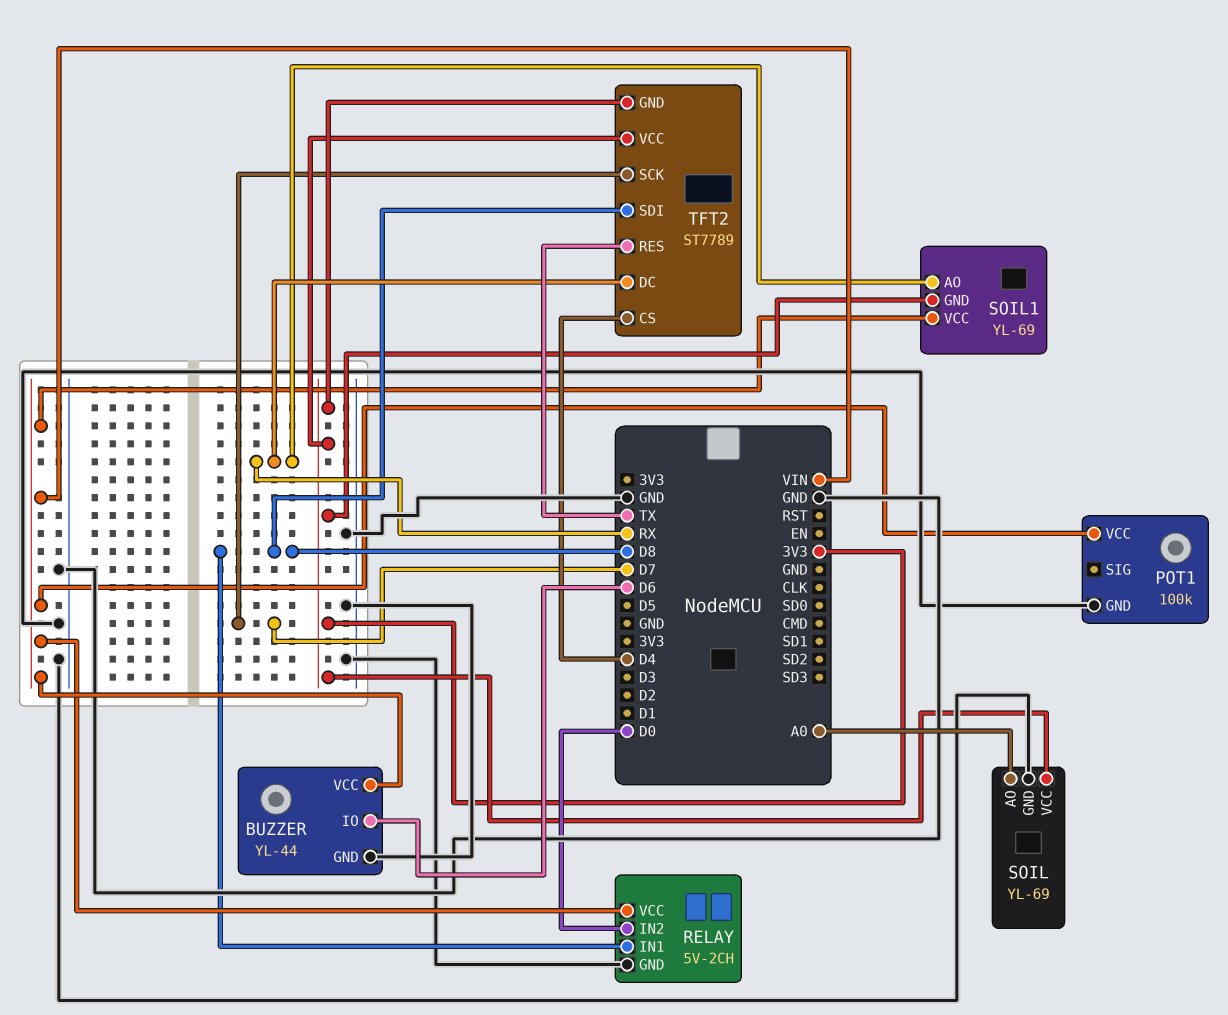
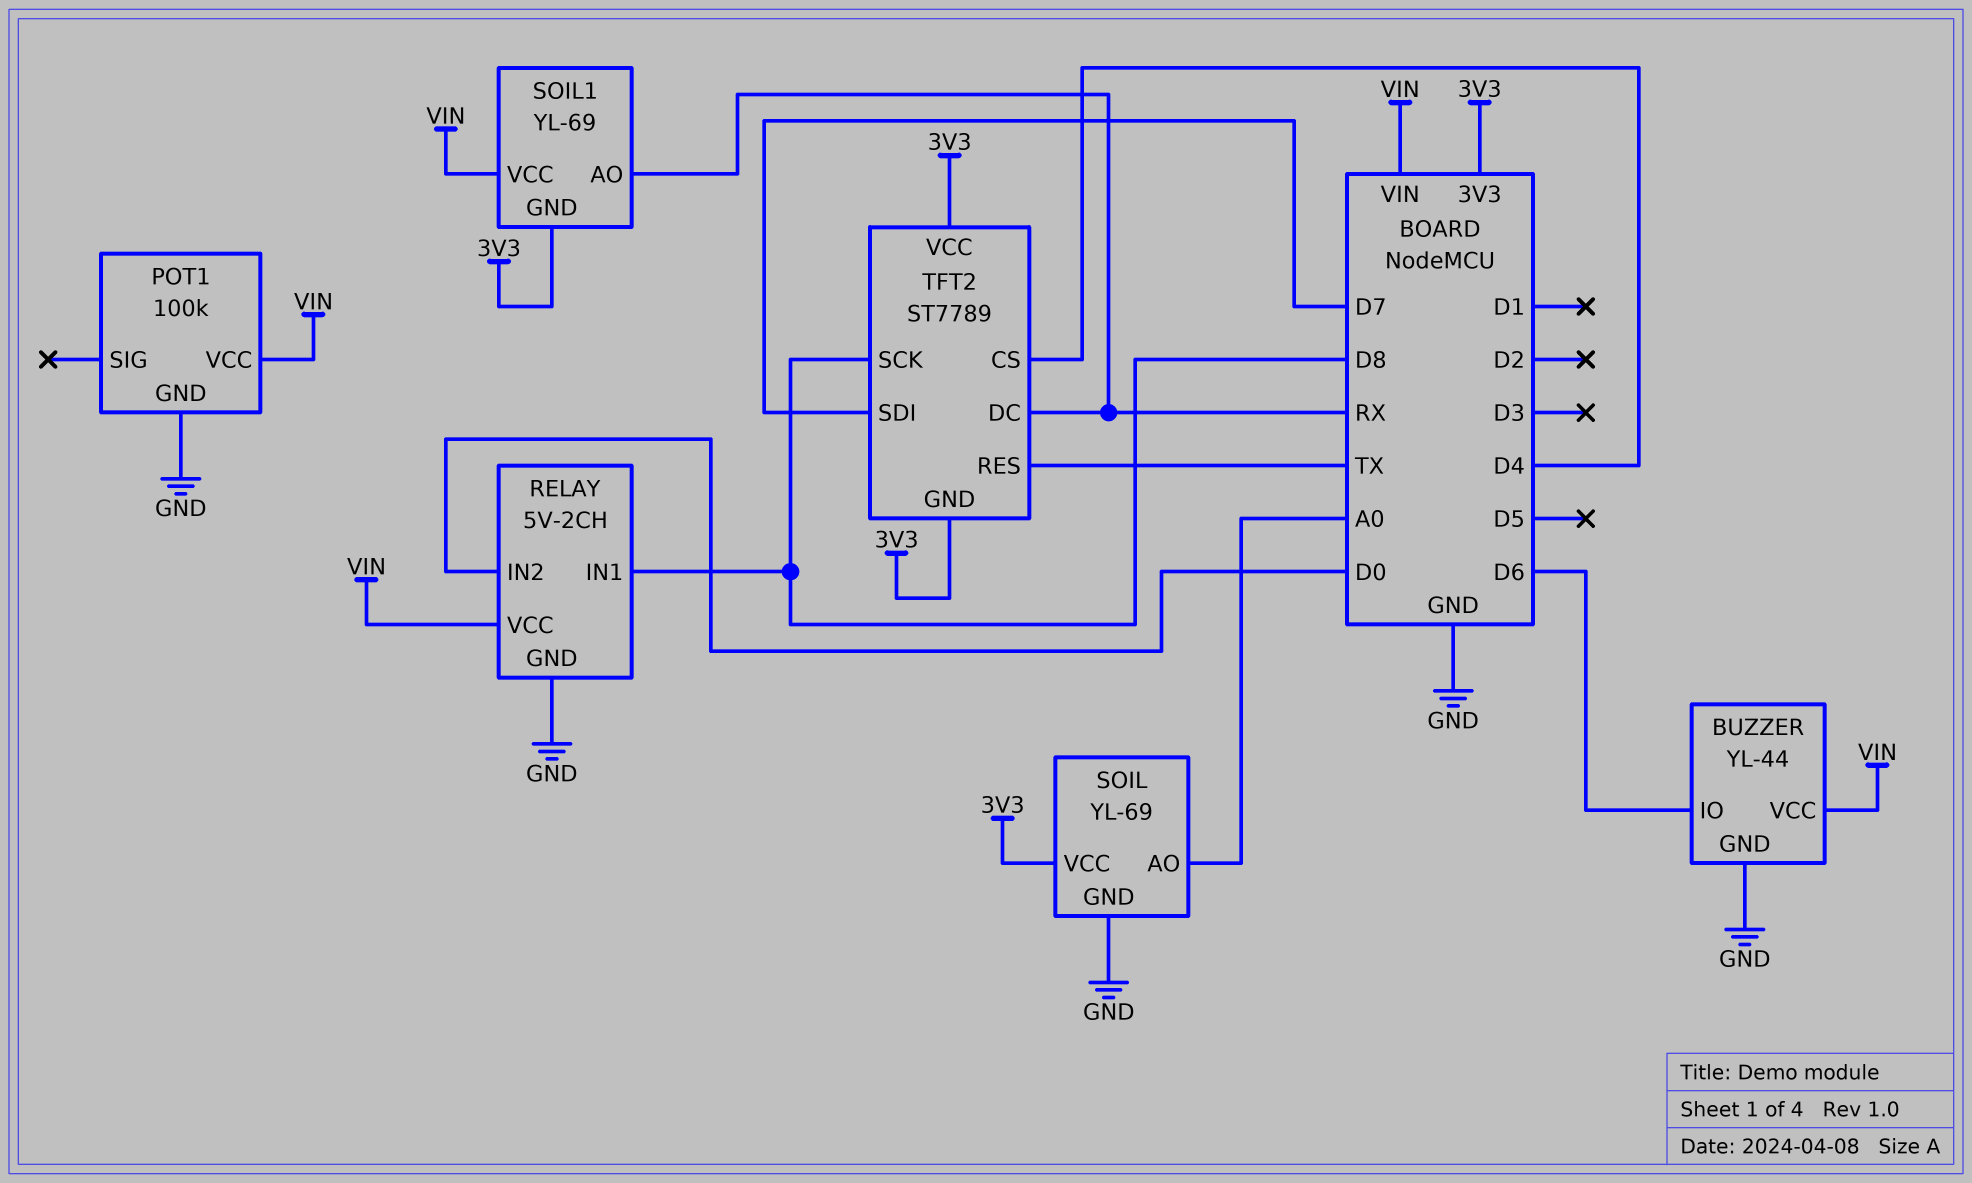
TFT2 pin SCK: D7 -> D8
TFT2 pin SDI: D8 -> D7

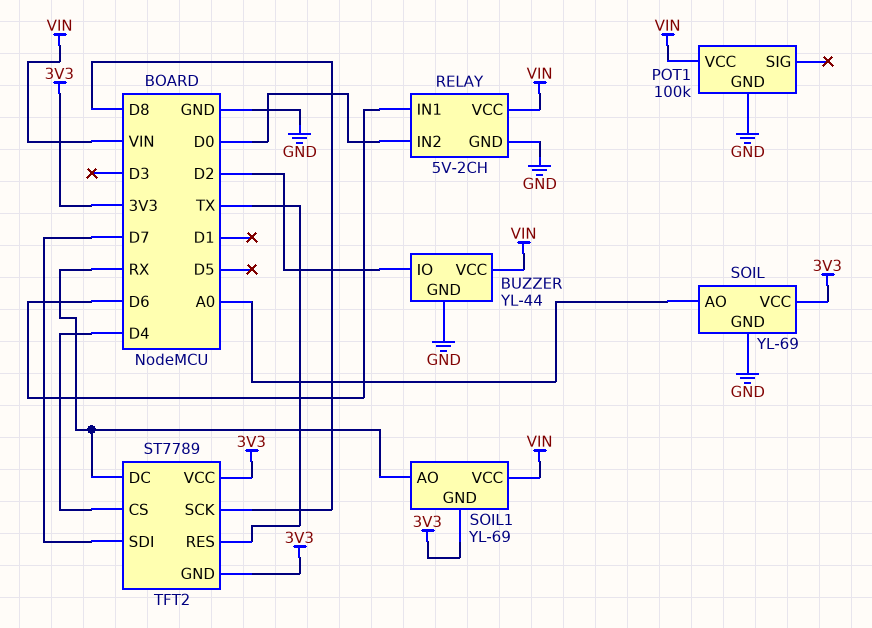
BUZZER pin IO: D6 -> D2
RELAY pin IN1: D8 -> D6

